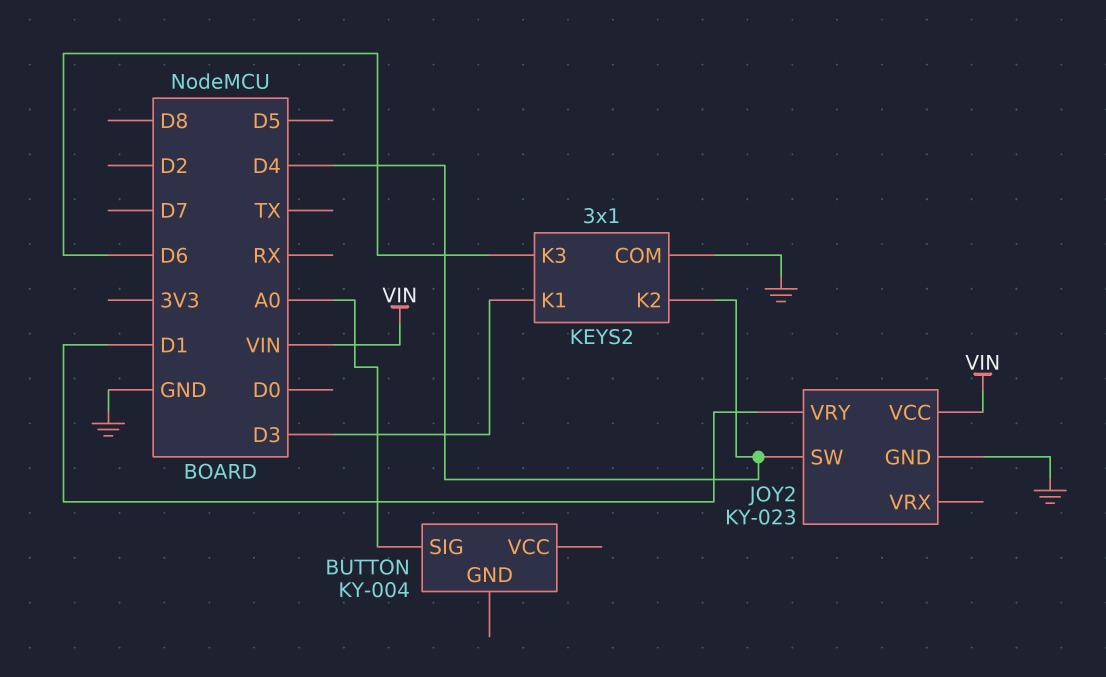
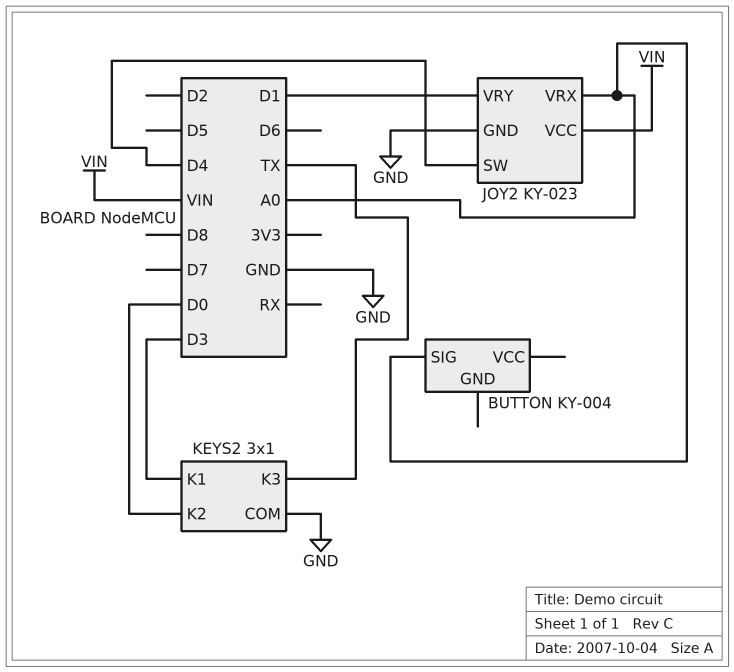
JOY2 pin VRX: none -> A0
KEYS2 pin K2: D4 -> D0
KEYS2 pin K3: D6 -> TX

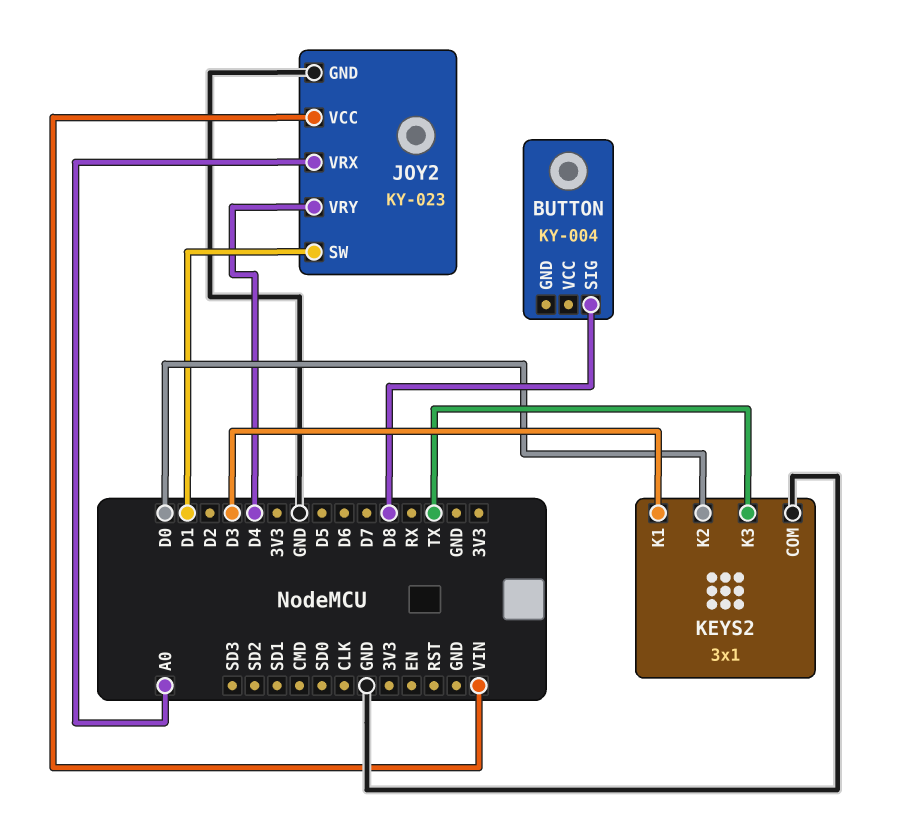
BUTTON pin SIG: A0 -> D8
JOY2 pin SW: D4 -> D1
JOY2 pin VRY: D1 -> D4

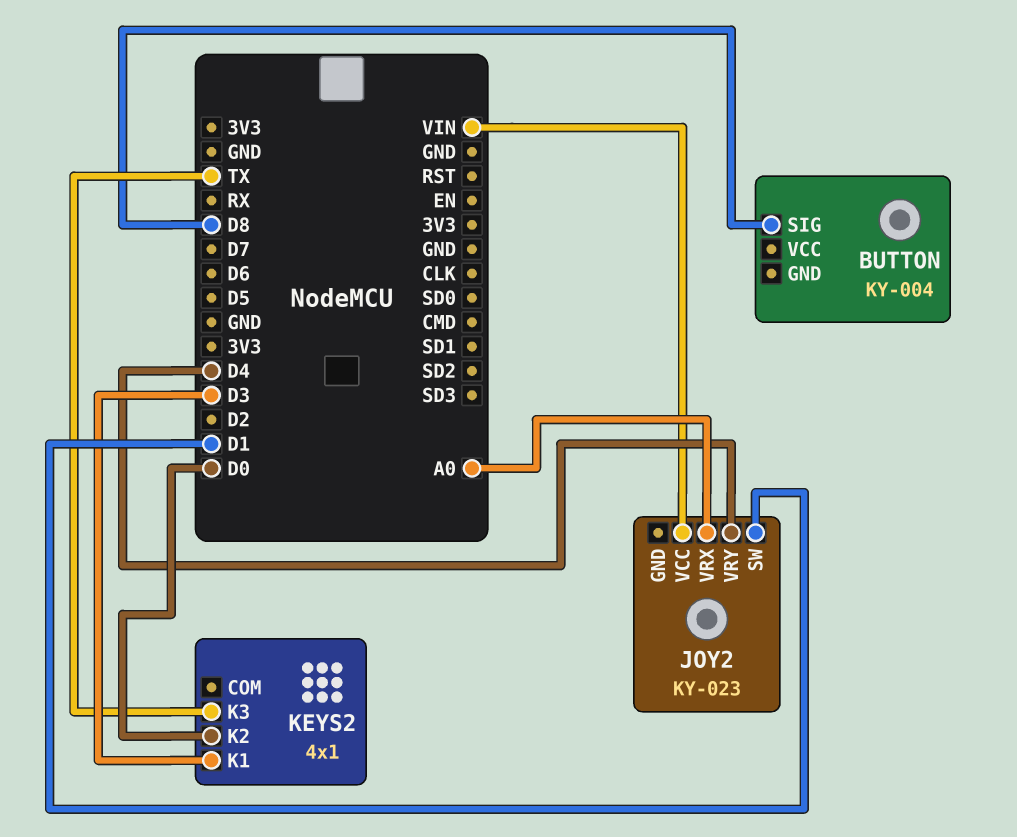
JOY2 pin GND: GND -> none
KEYS2: 3x1 -> 4x1
KEYS2 pin COM: GND -> none

